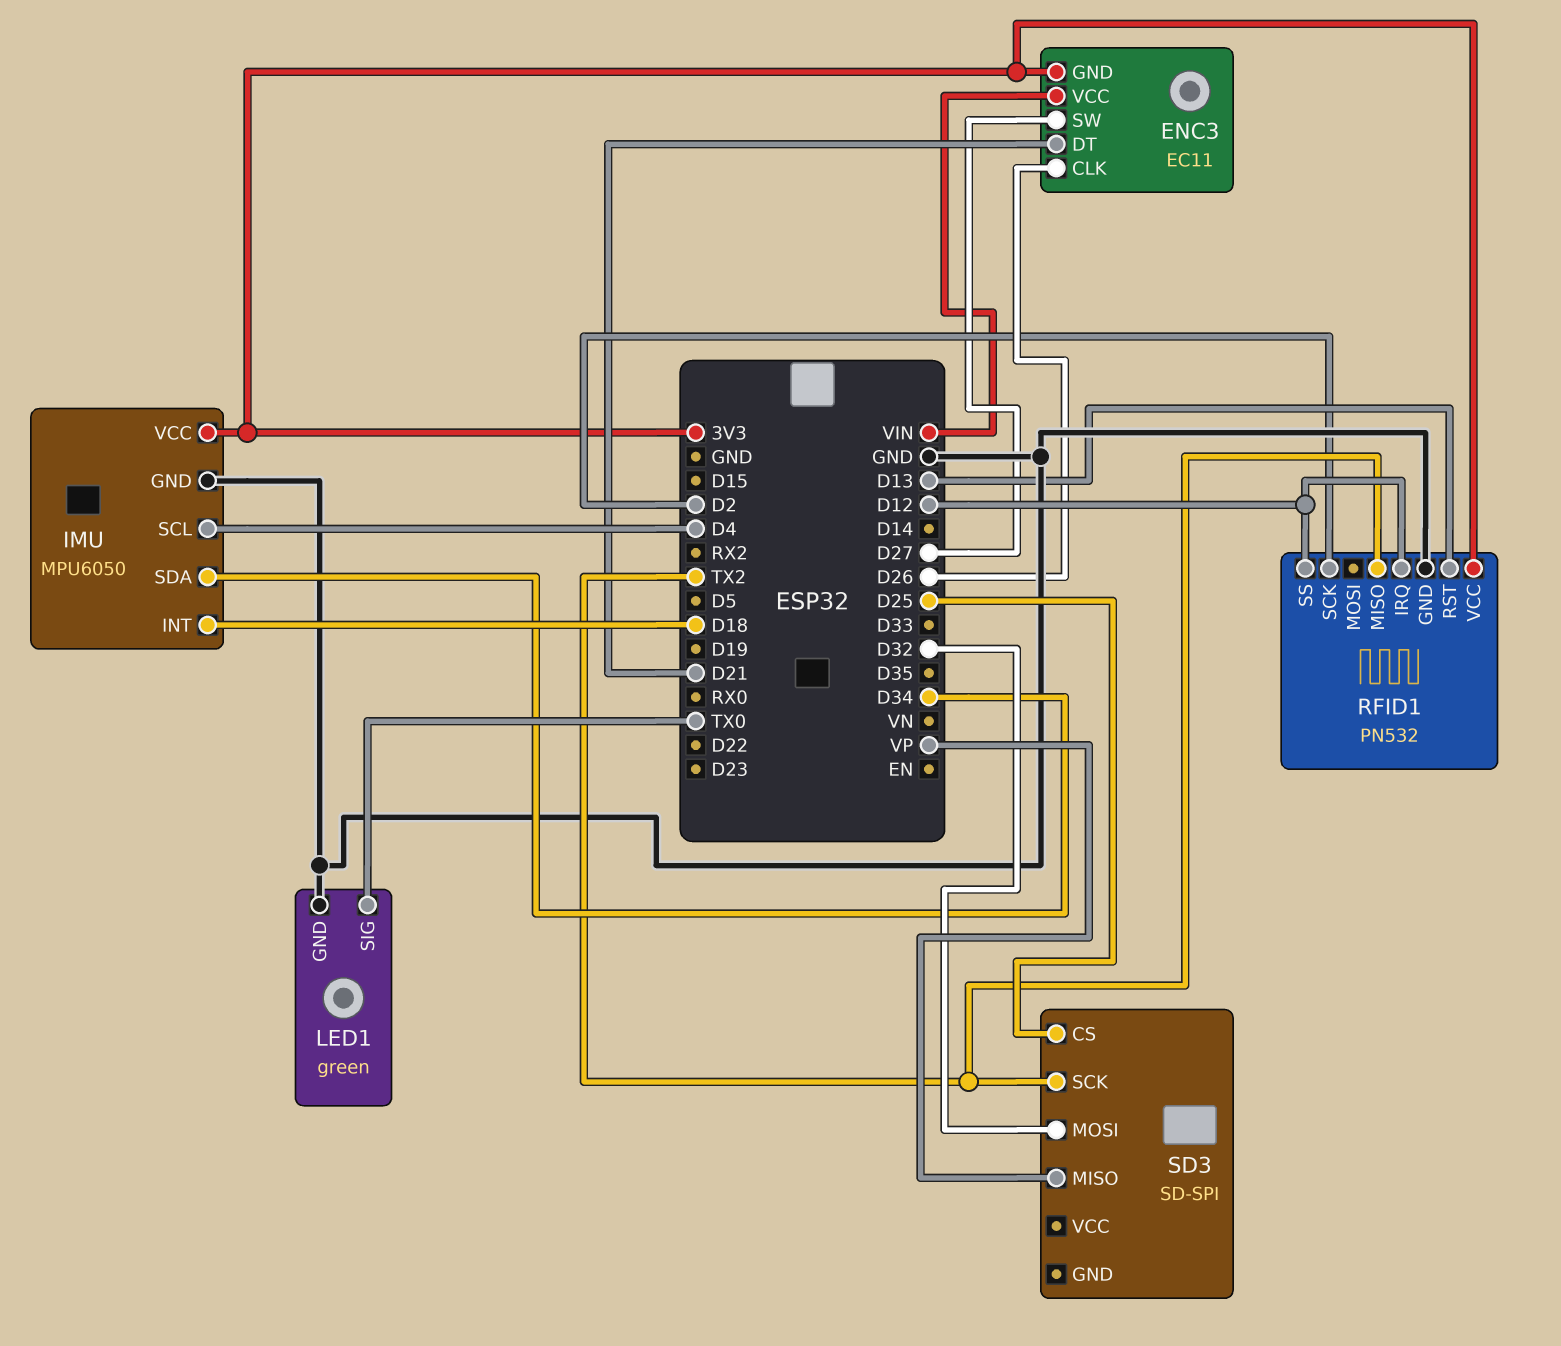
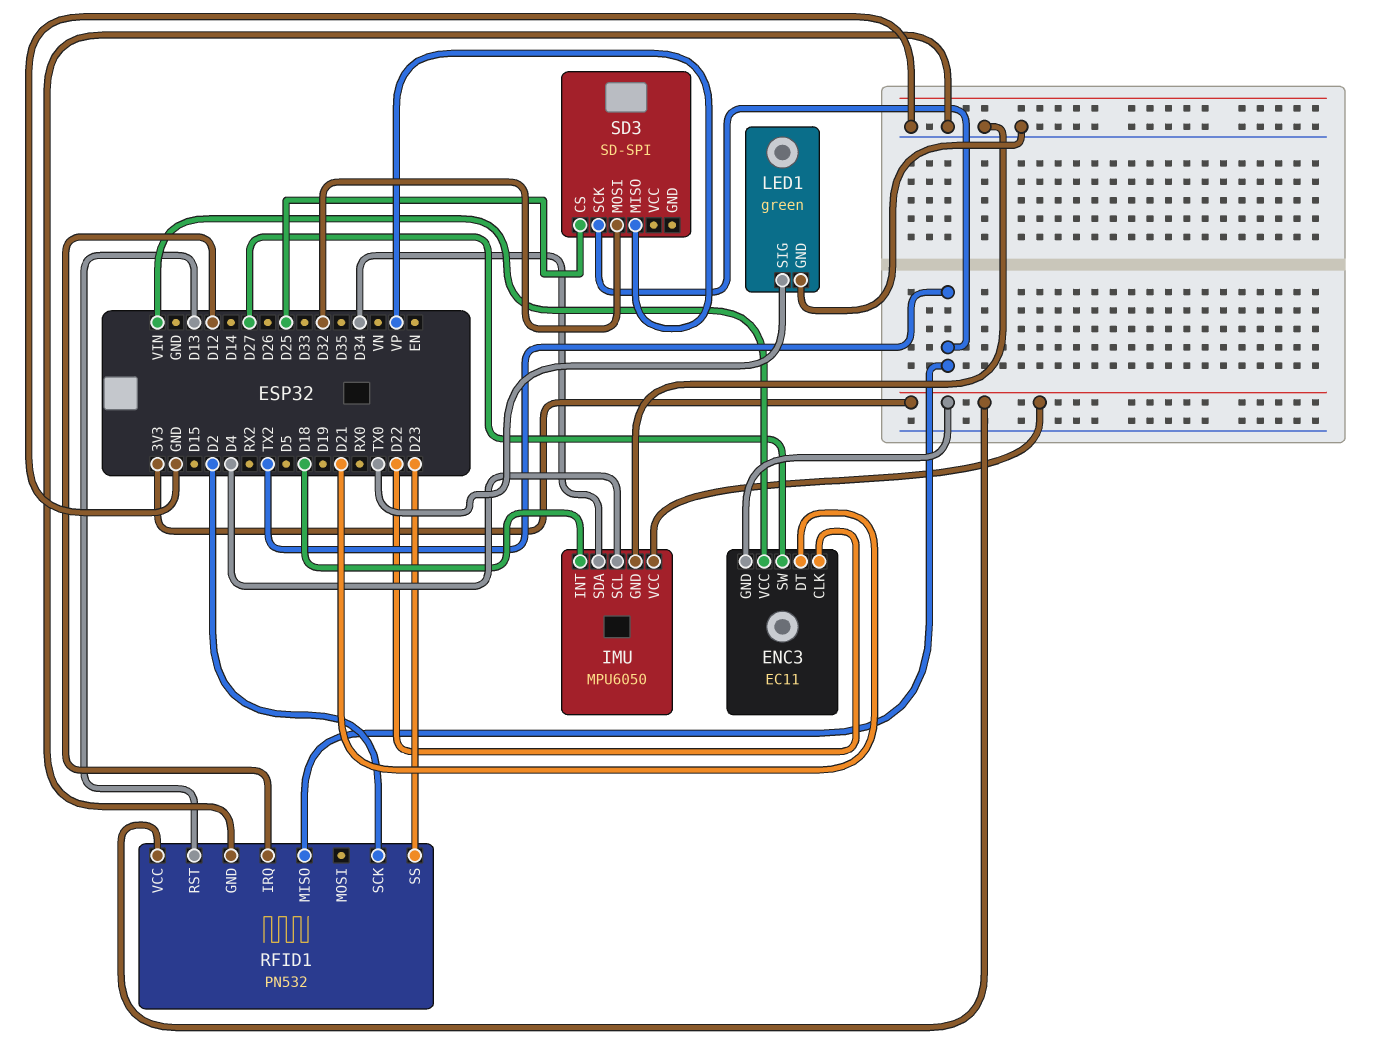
ENC3 pin CLK: D26 -> D22
RFID1 pin SS: D12 -> D23

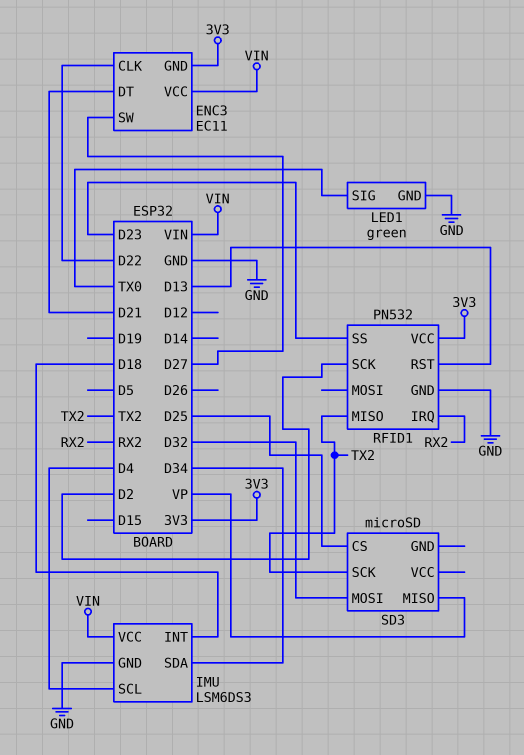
IMU: MPU6050 -> LSM6DS3
IMU pin VCC: 3V3 -> VIN
RFID1 pin IRQ: D12 -> RX2
SD3: SD-SPI -> microSD

